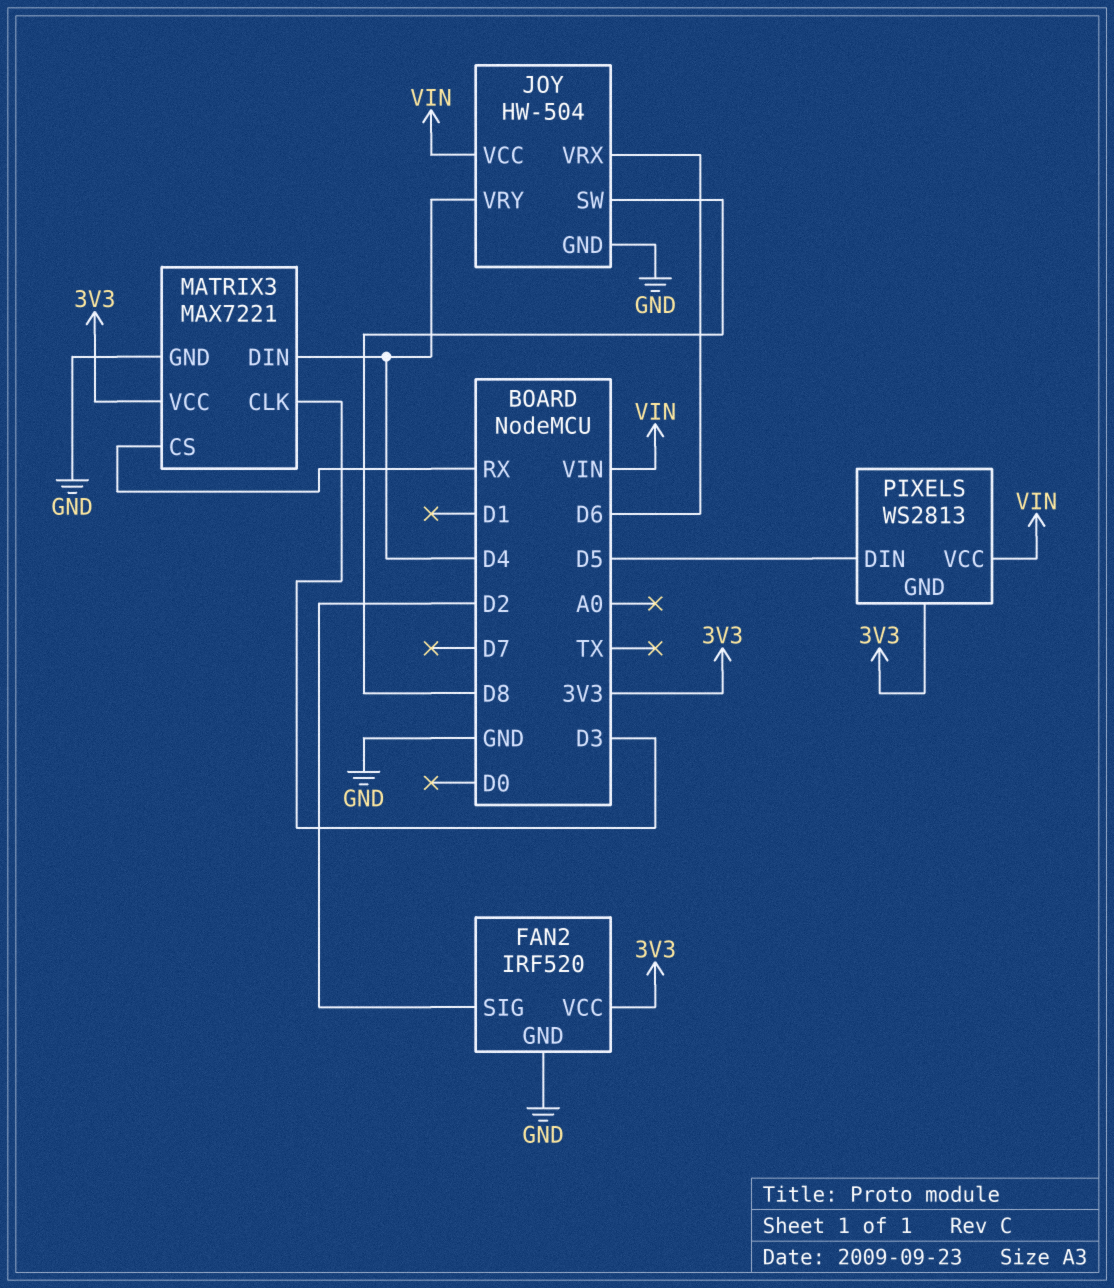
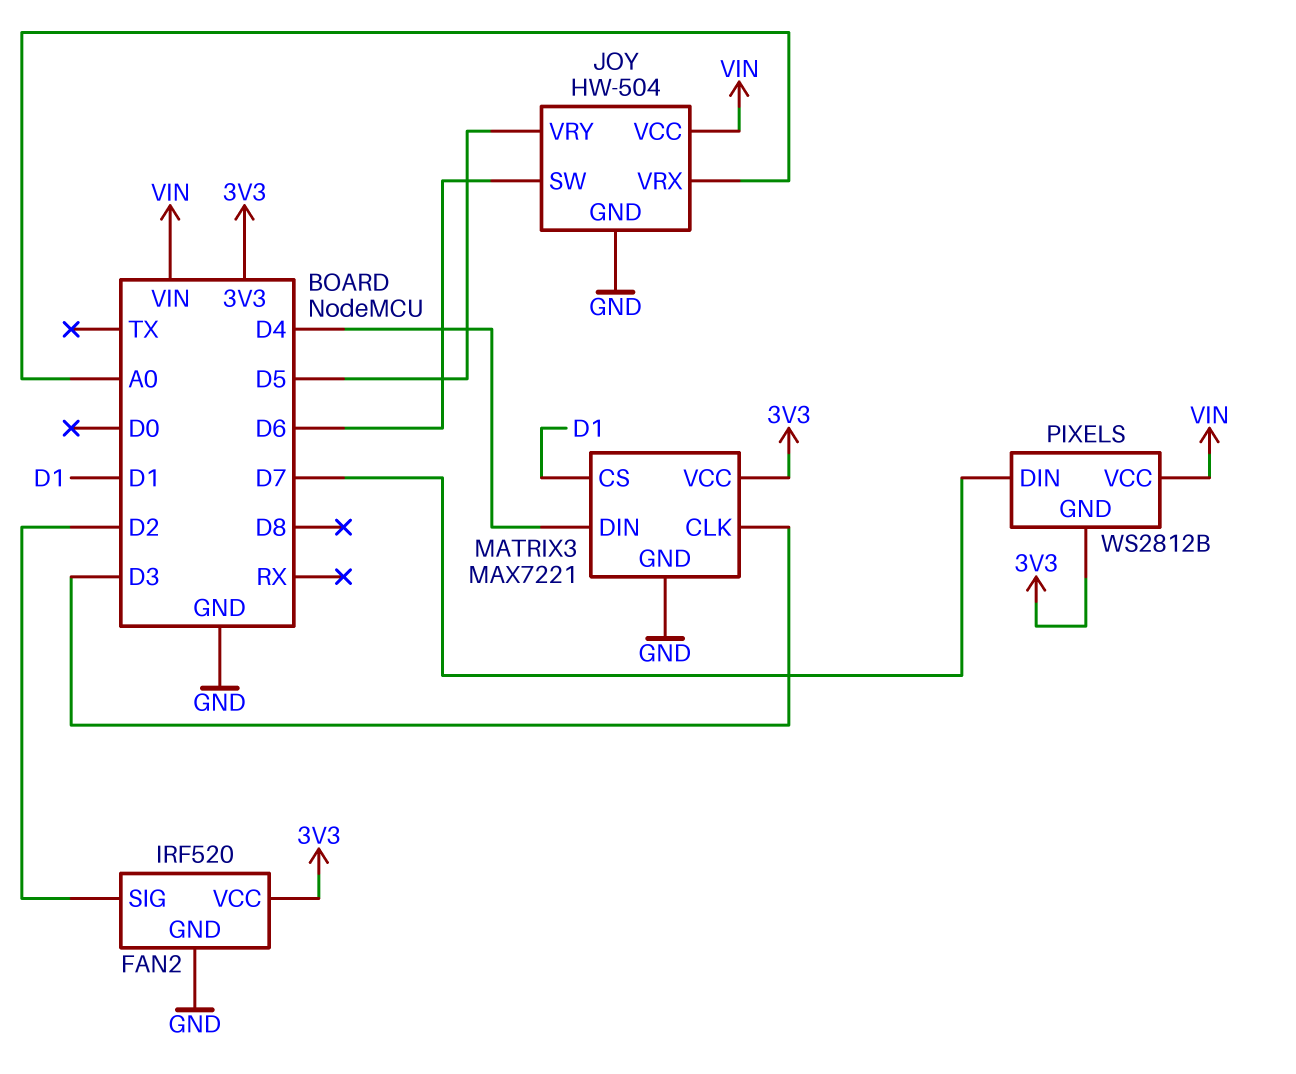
JOY pin SW: D8 -> D6
JOY pin VRX: D6 -> A0
JOY pin VRY: D4 -> D5
MATRIX3 pin CS: RX -> D1
PIXELS: WS2813 -> WS2812B
PIXELS pin DIN: D5 -> D7

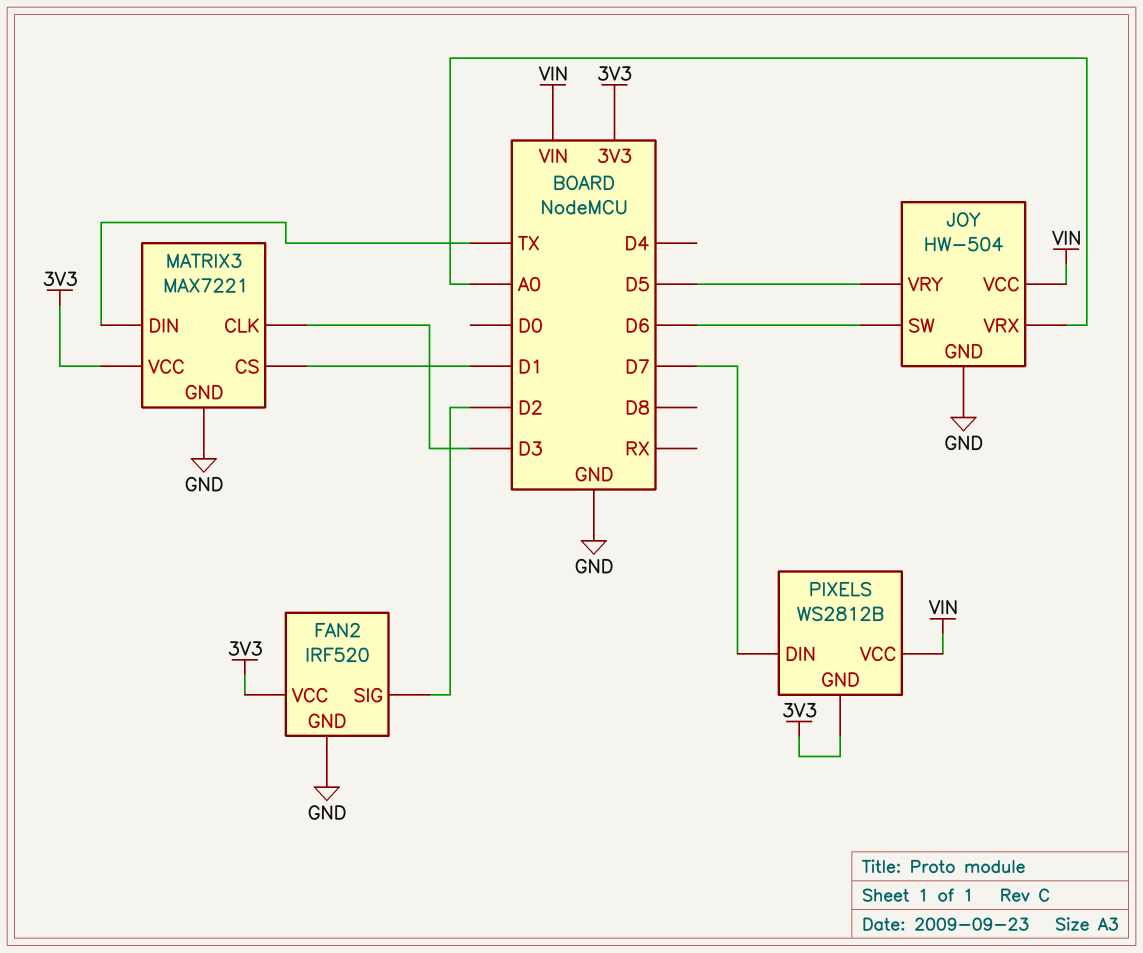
MATRIX3 pin DIN: D4 -> TX

